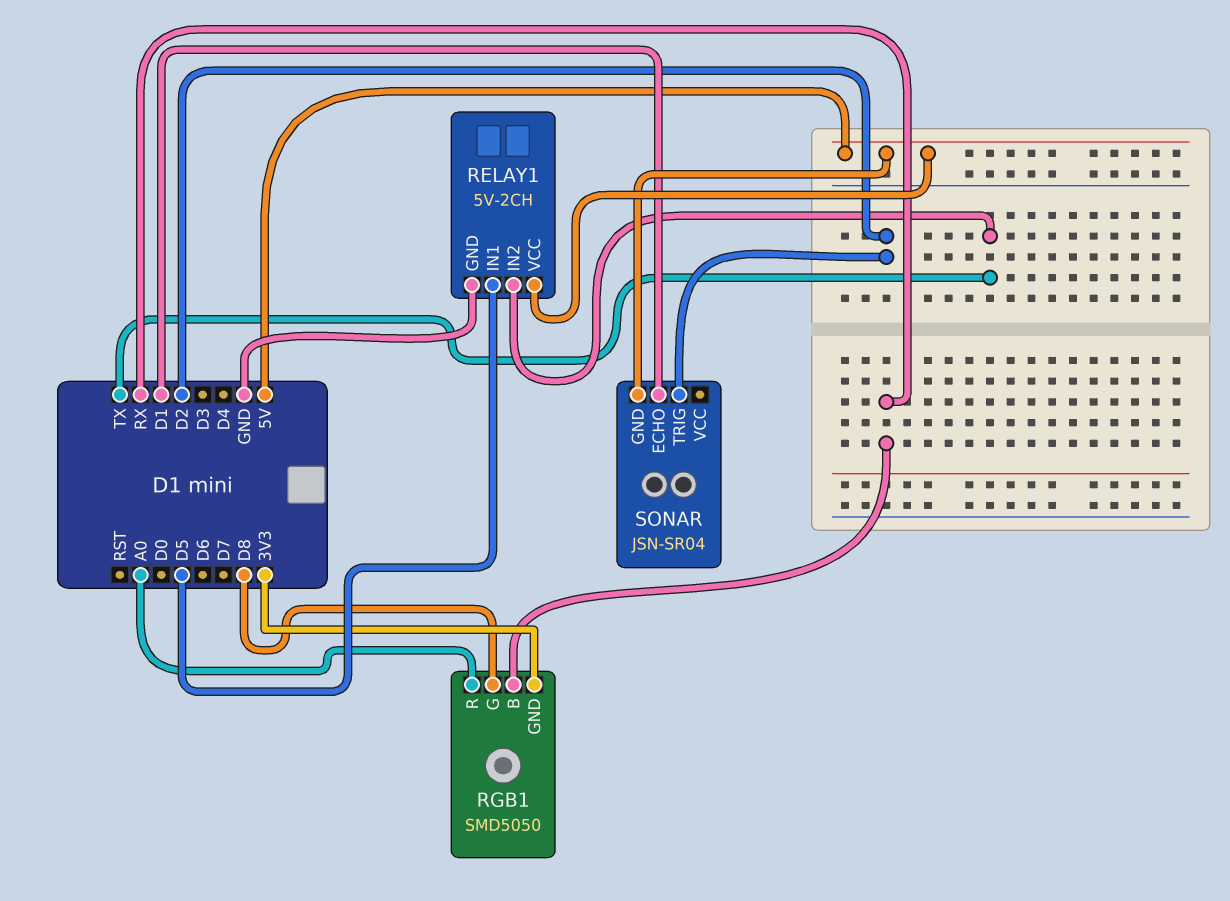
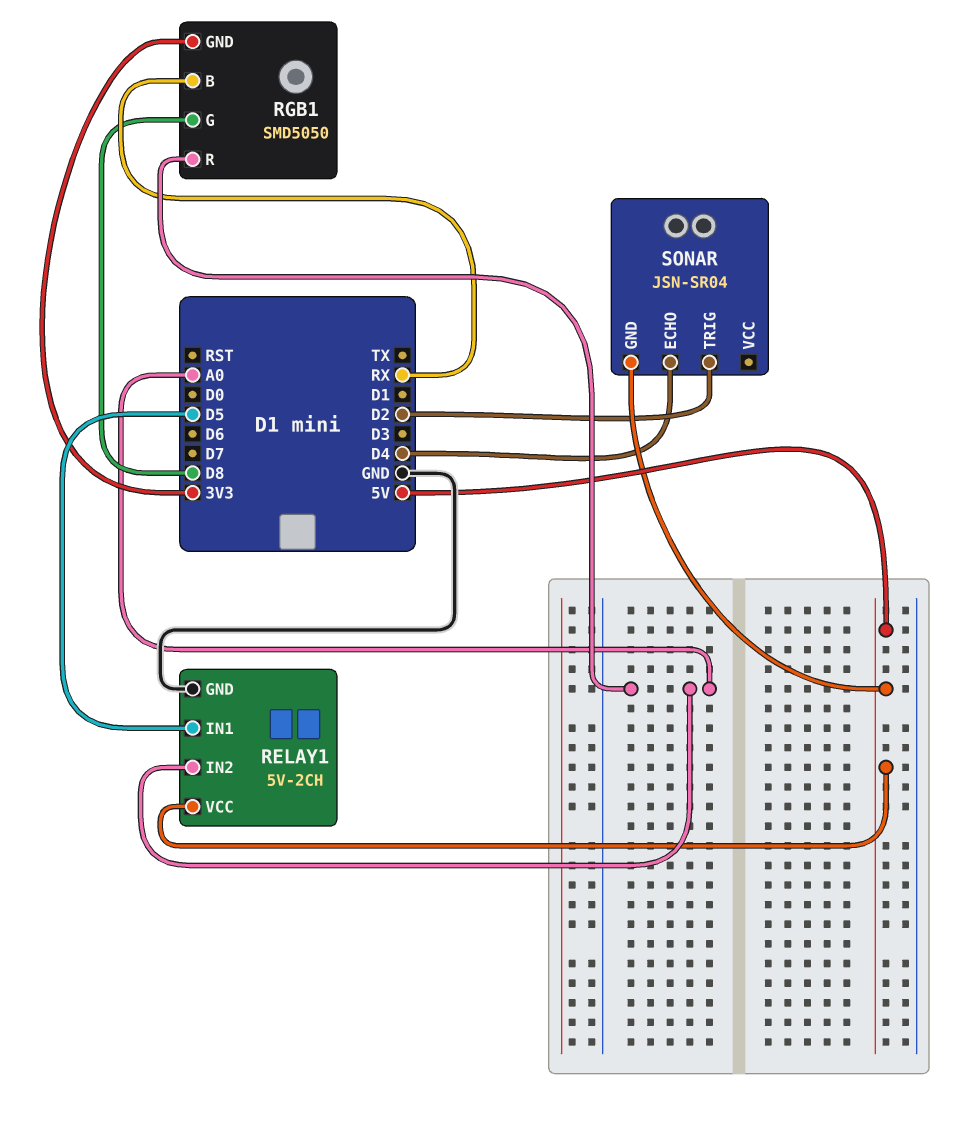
RELAY1 pin IN2: TX -> A0
SONAR pin ECHO: D1 -> D4

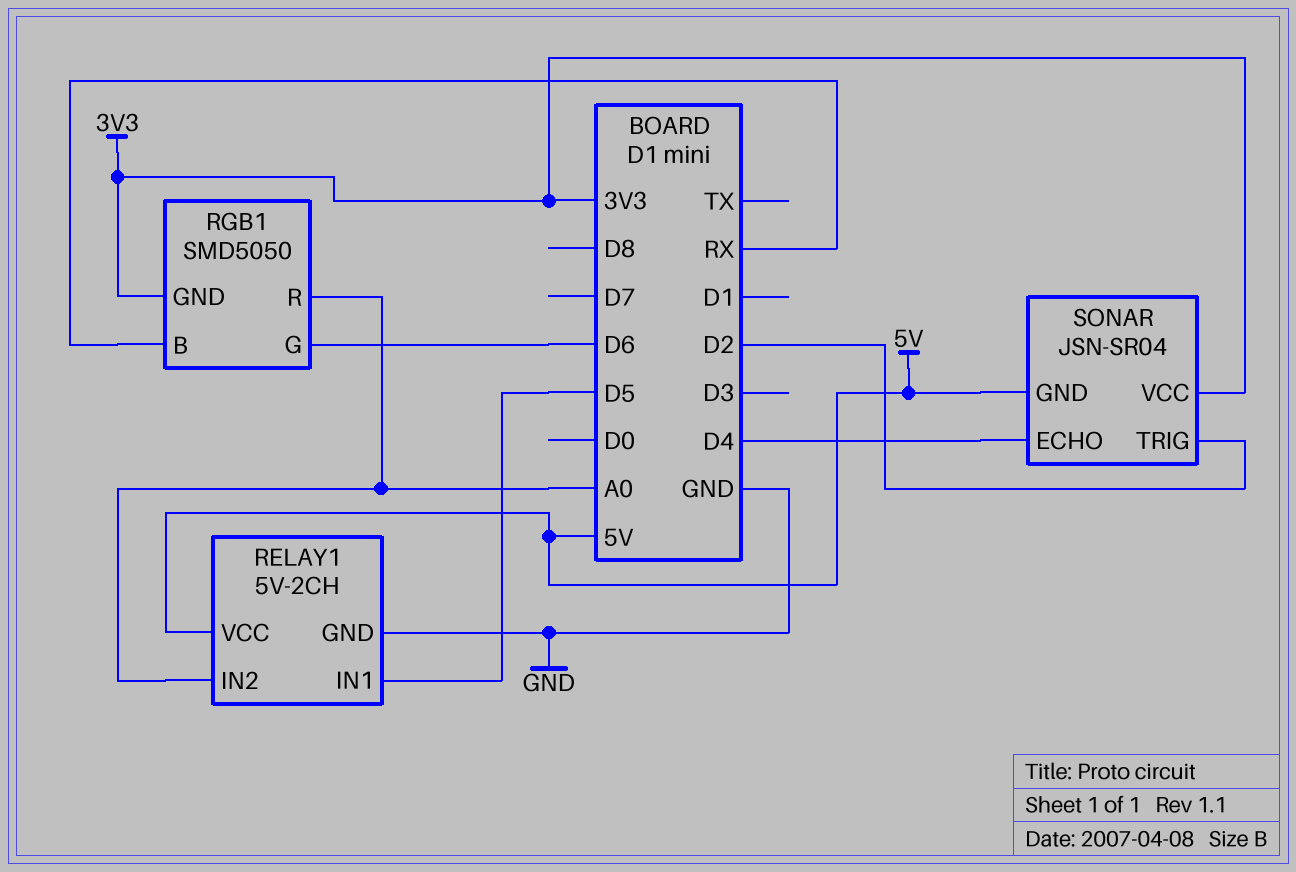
RGB1 pin G: D8 -> D6
SONAR pin VCC: none -> 3V3

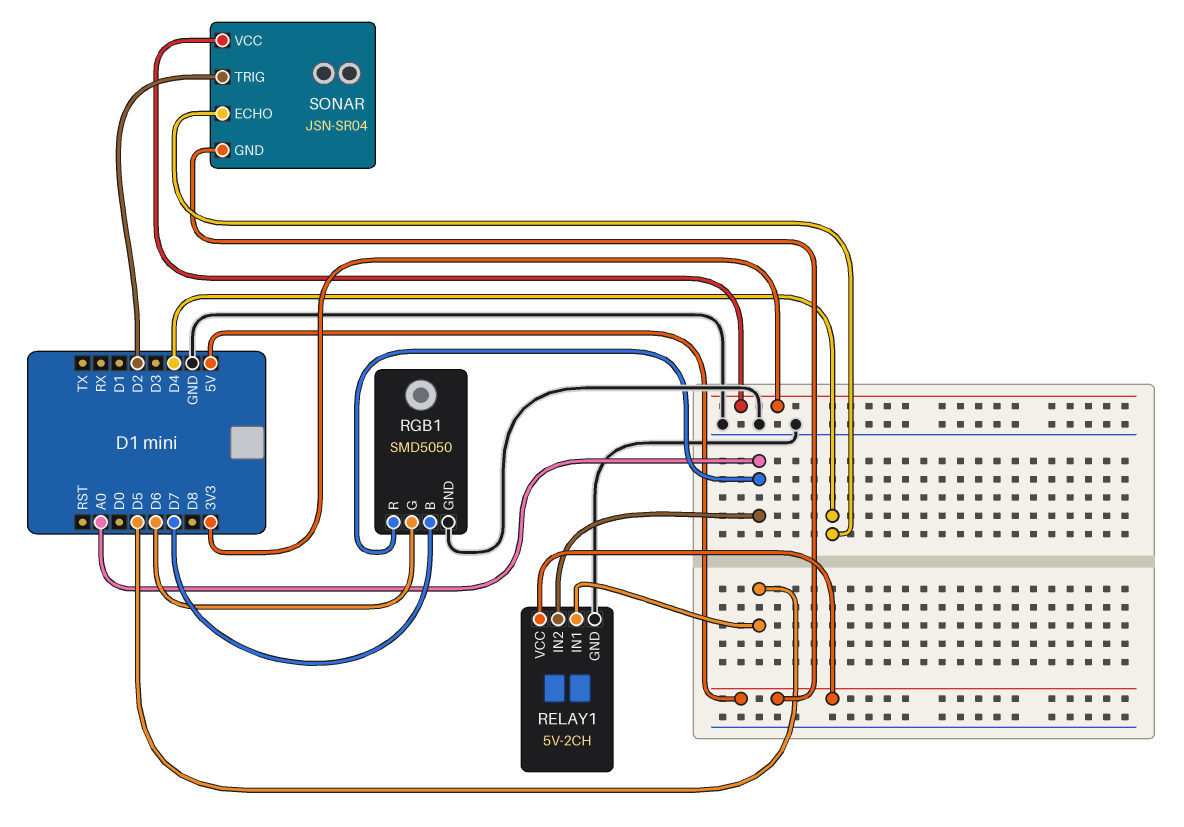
RGB1 pin B: RX -> D7
RGB1 pin GND: 3V3 -> GND

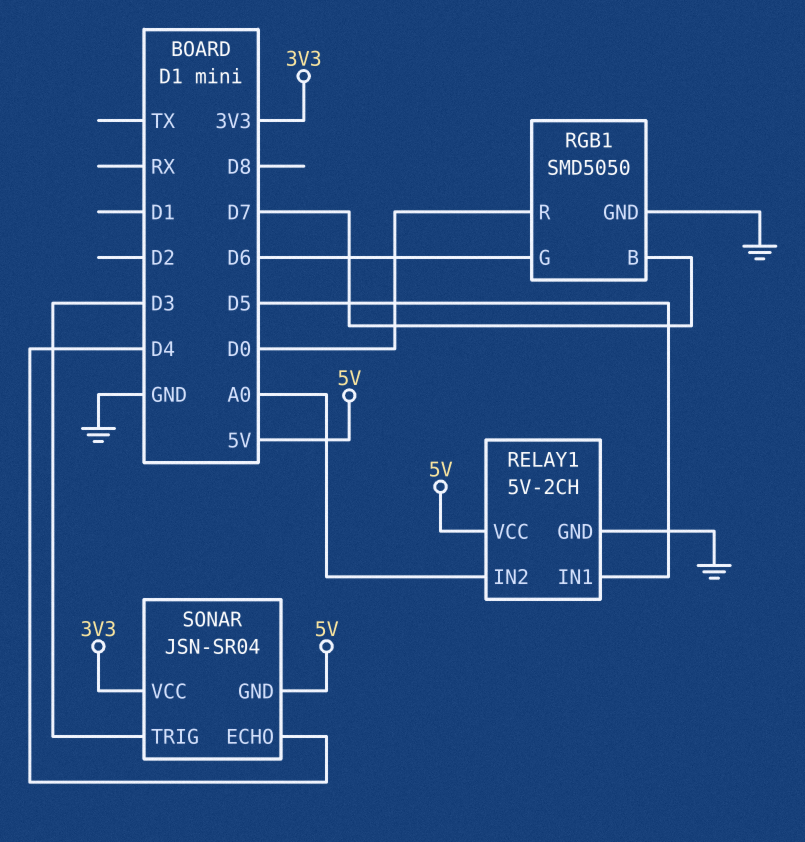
RGB1 pin R: A0 -> D0
SONAR pin TRIG: D2 -> D3

